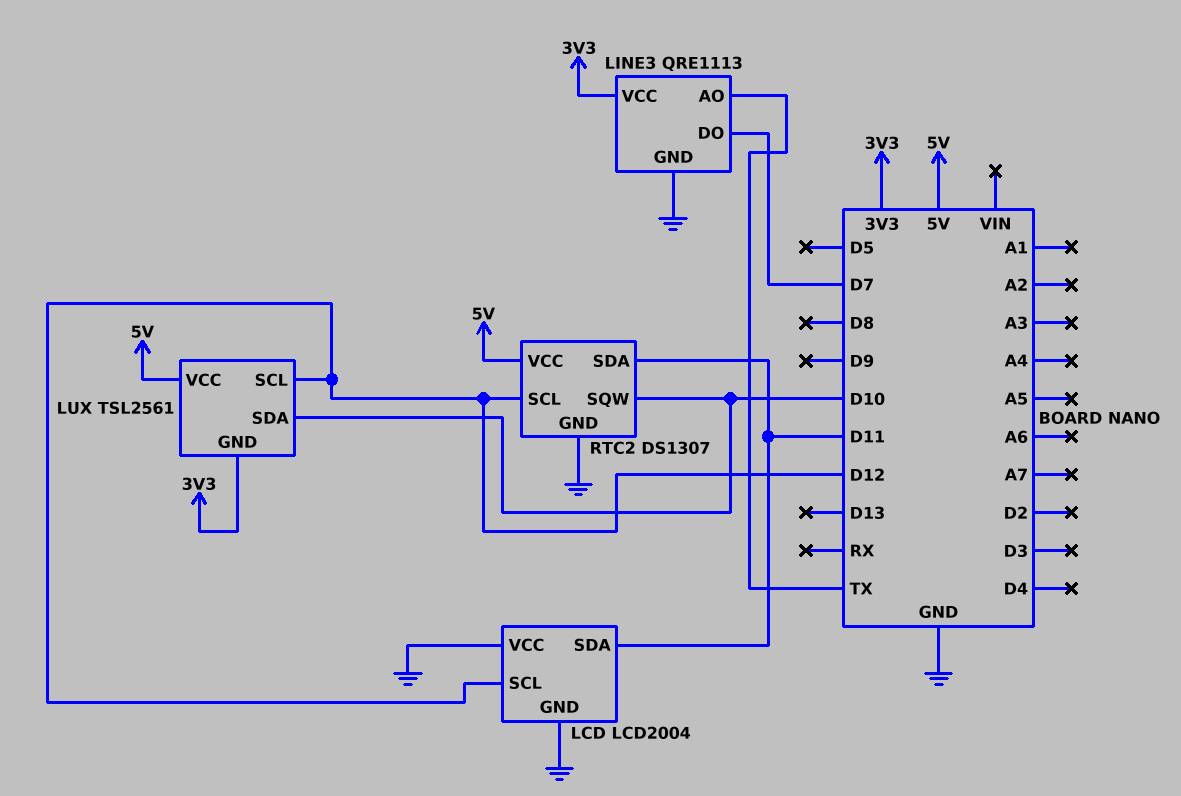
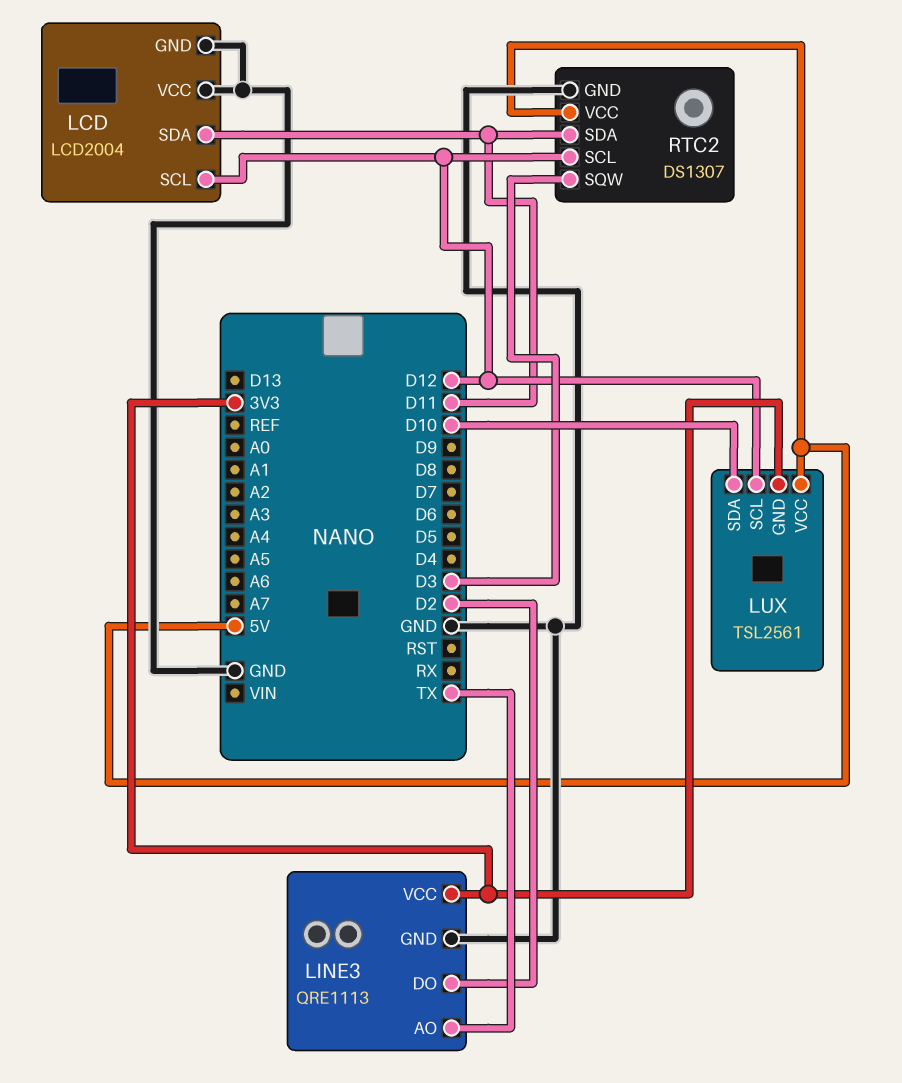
LINE3 pin DO: D7 -> D2
RTC2 pin SQW: D10 -> D3

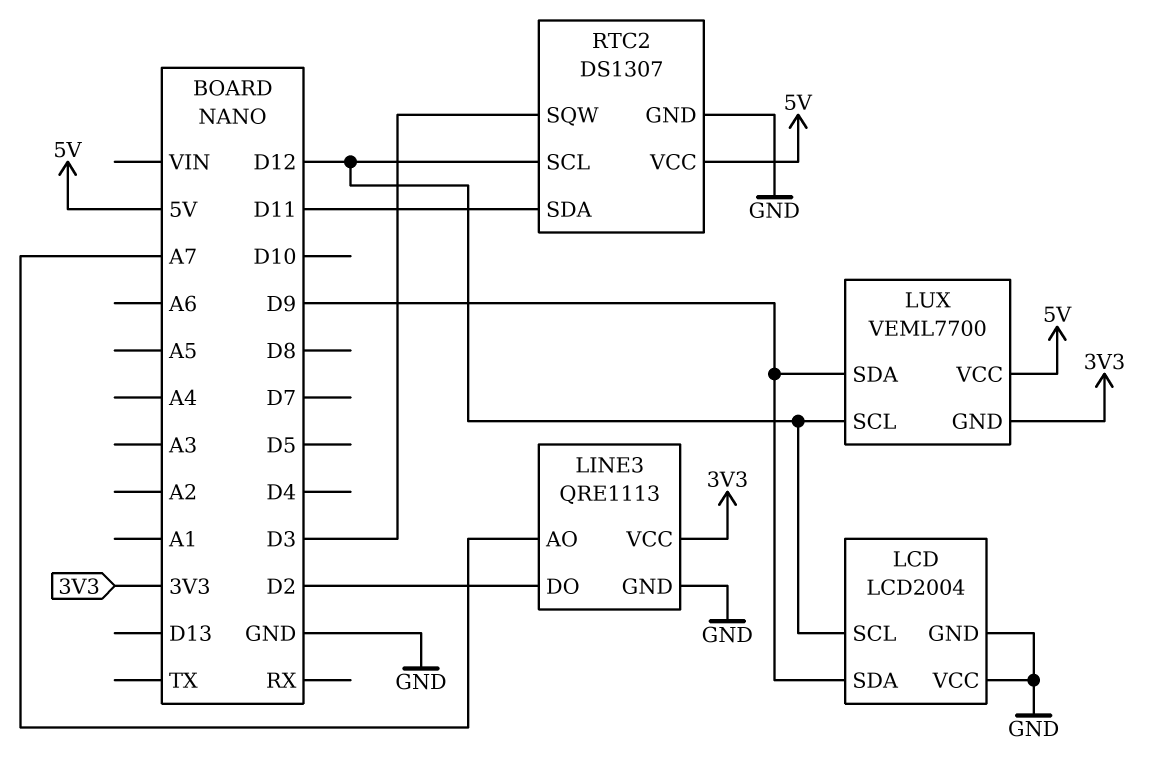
LCD pin SDA: D11 -> D9
LINE3 pin AO: TX -> A7
LUX: TSL2561 -> VEML7700
LUX pin SDA: D10 -> D9

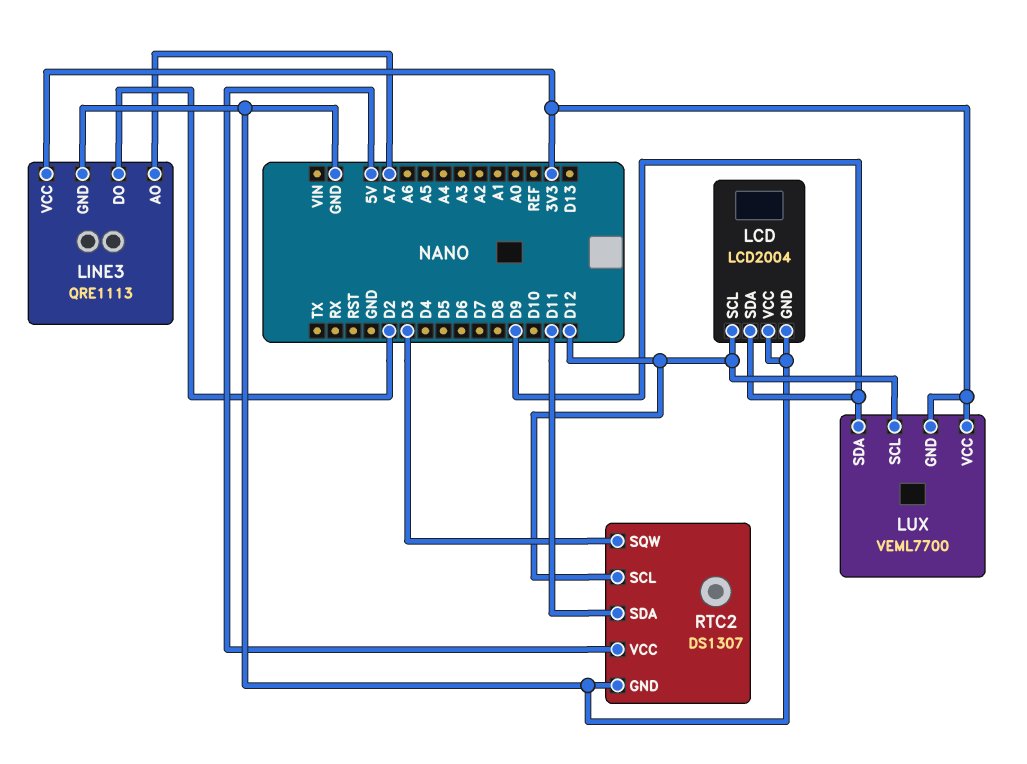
LUX pin VCC: 5V -> 3V3

